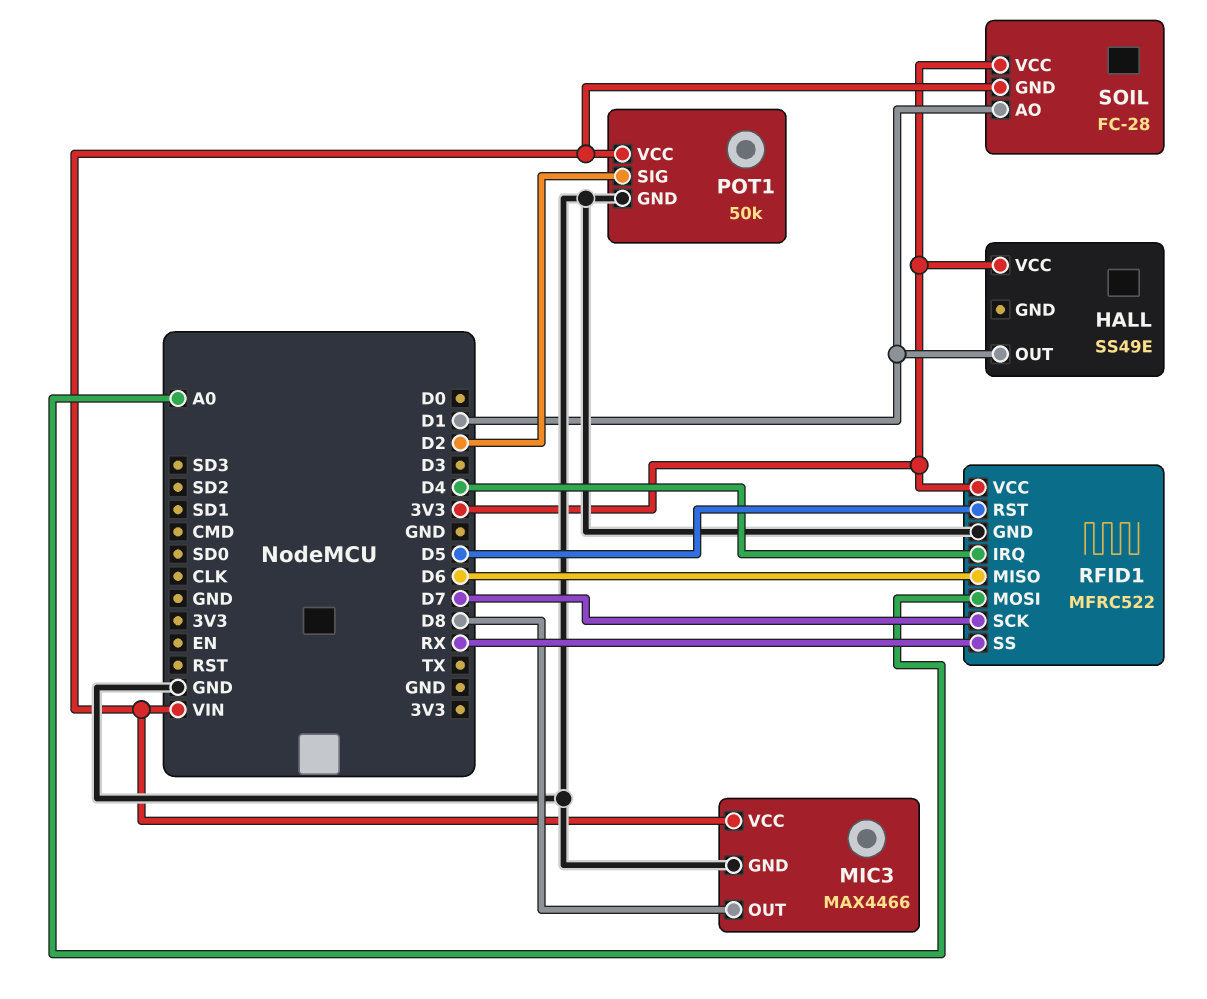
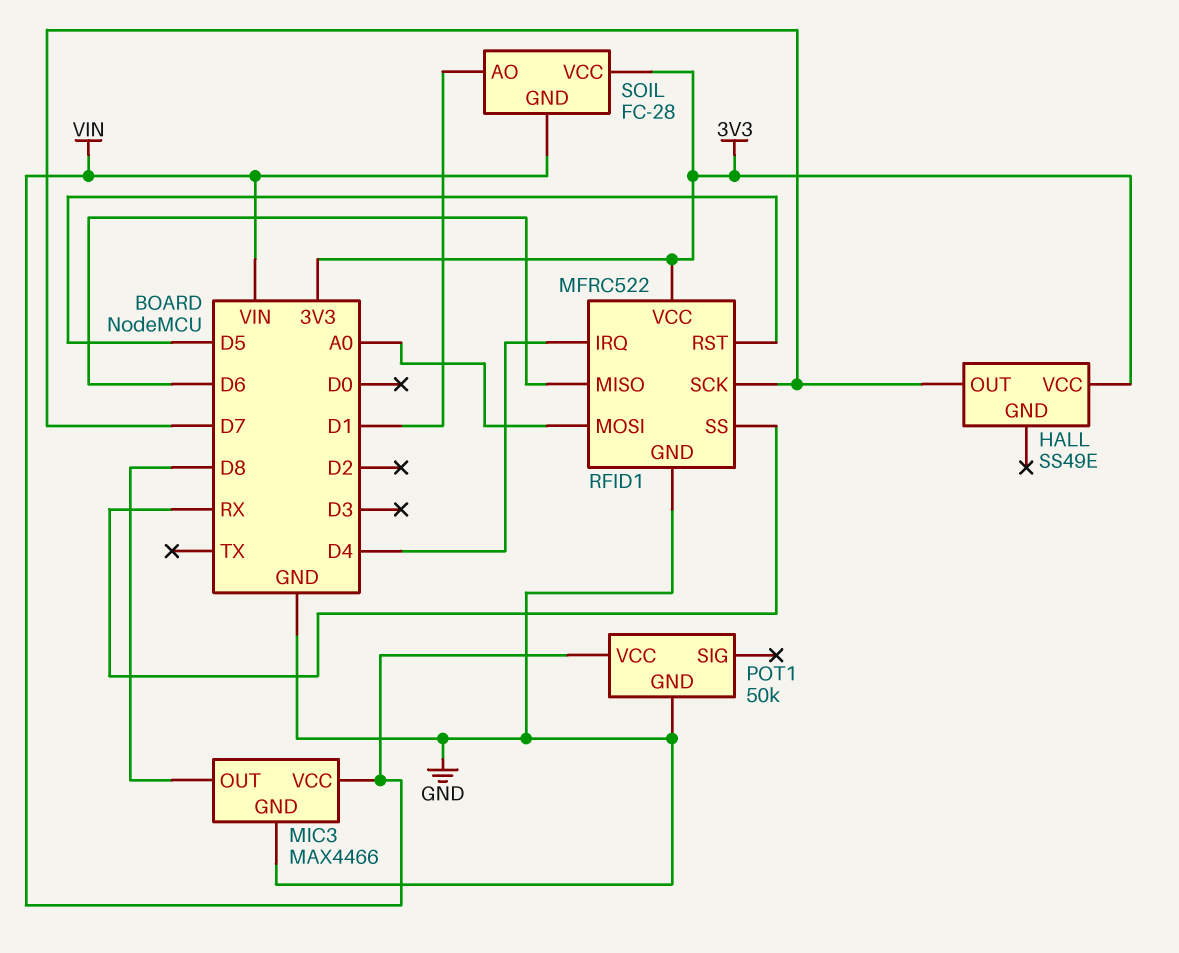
HALL pin OUT: D1 -> D7
POT1 pin SIG: D2 -> none

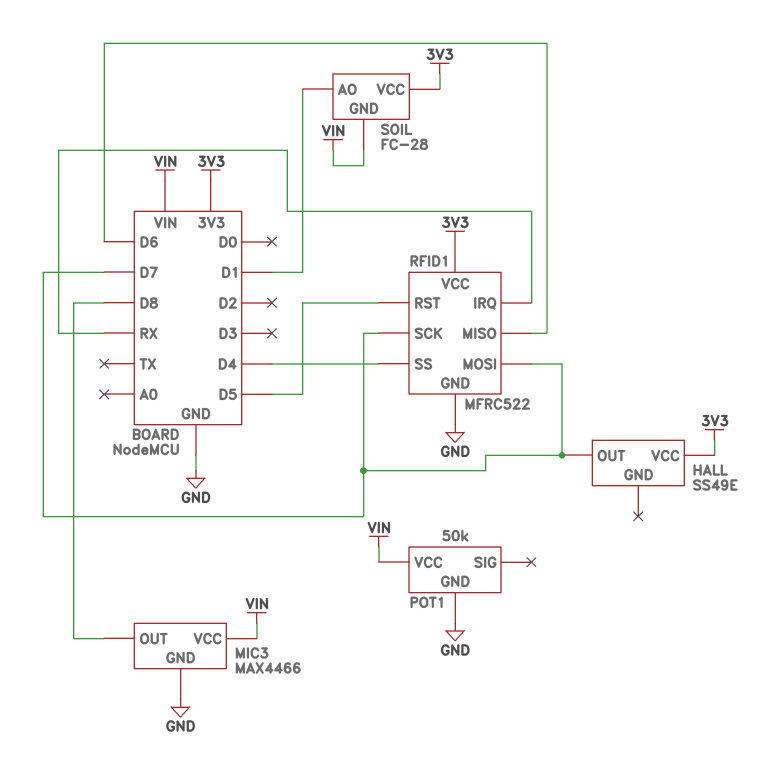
RFID1 pin IRQ: D4 -> RX
RFID1 pin MOSI: A0 -> D7
RFID1 pin SS: RX -> D4

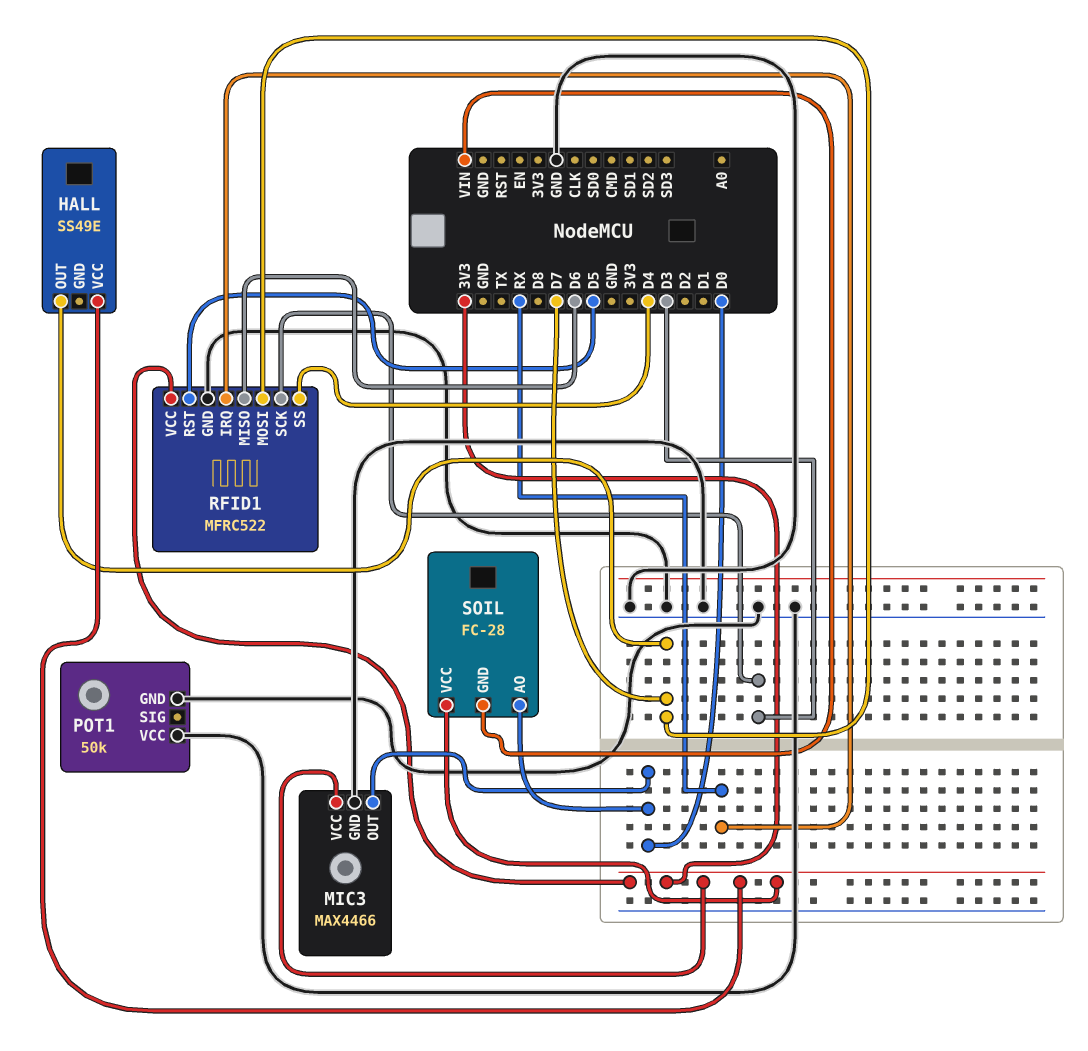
MIC3 pin OUT: D8 -> D0
MIC3 pin VCC: VIN -> 3V3
POT1 pin VCC: VIN -> GND
RFID1 pin SCK: D7 -> D3
SOIL pin AO: D1 -> D0

